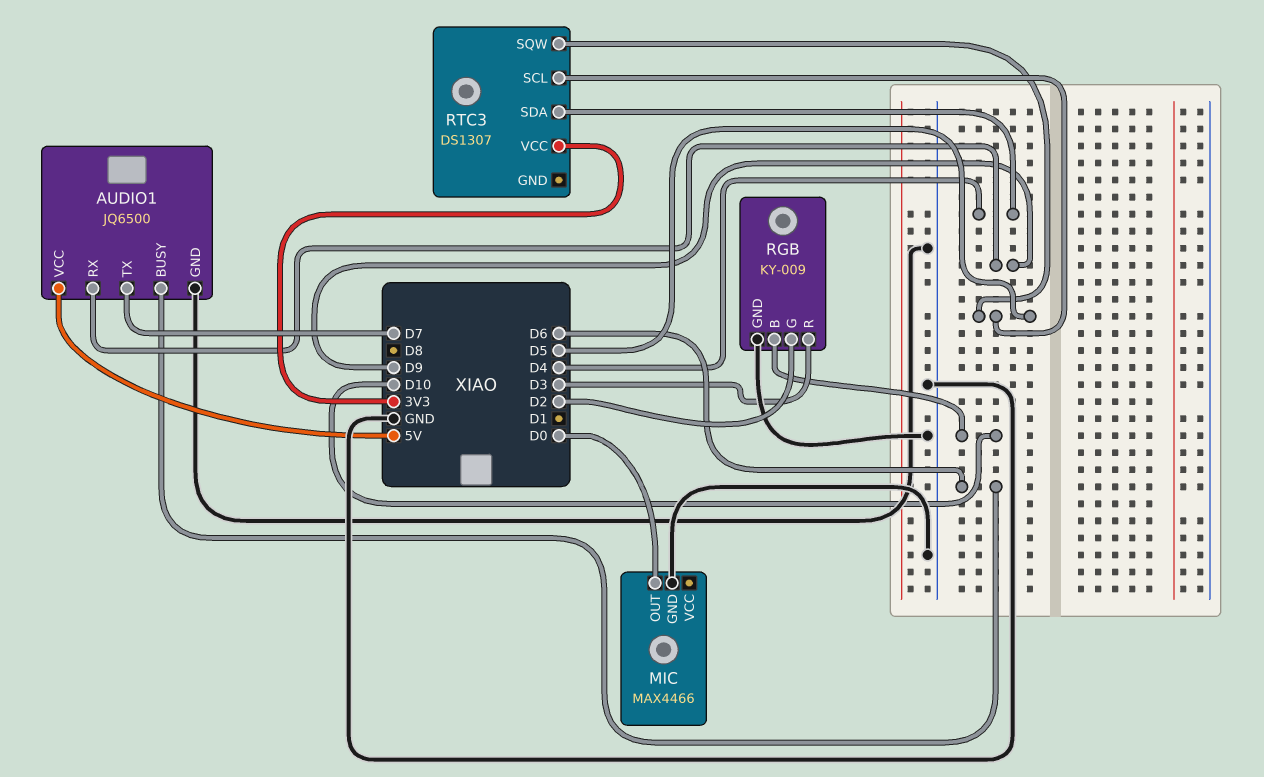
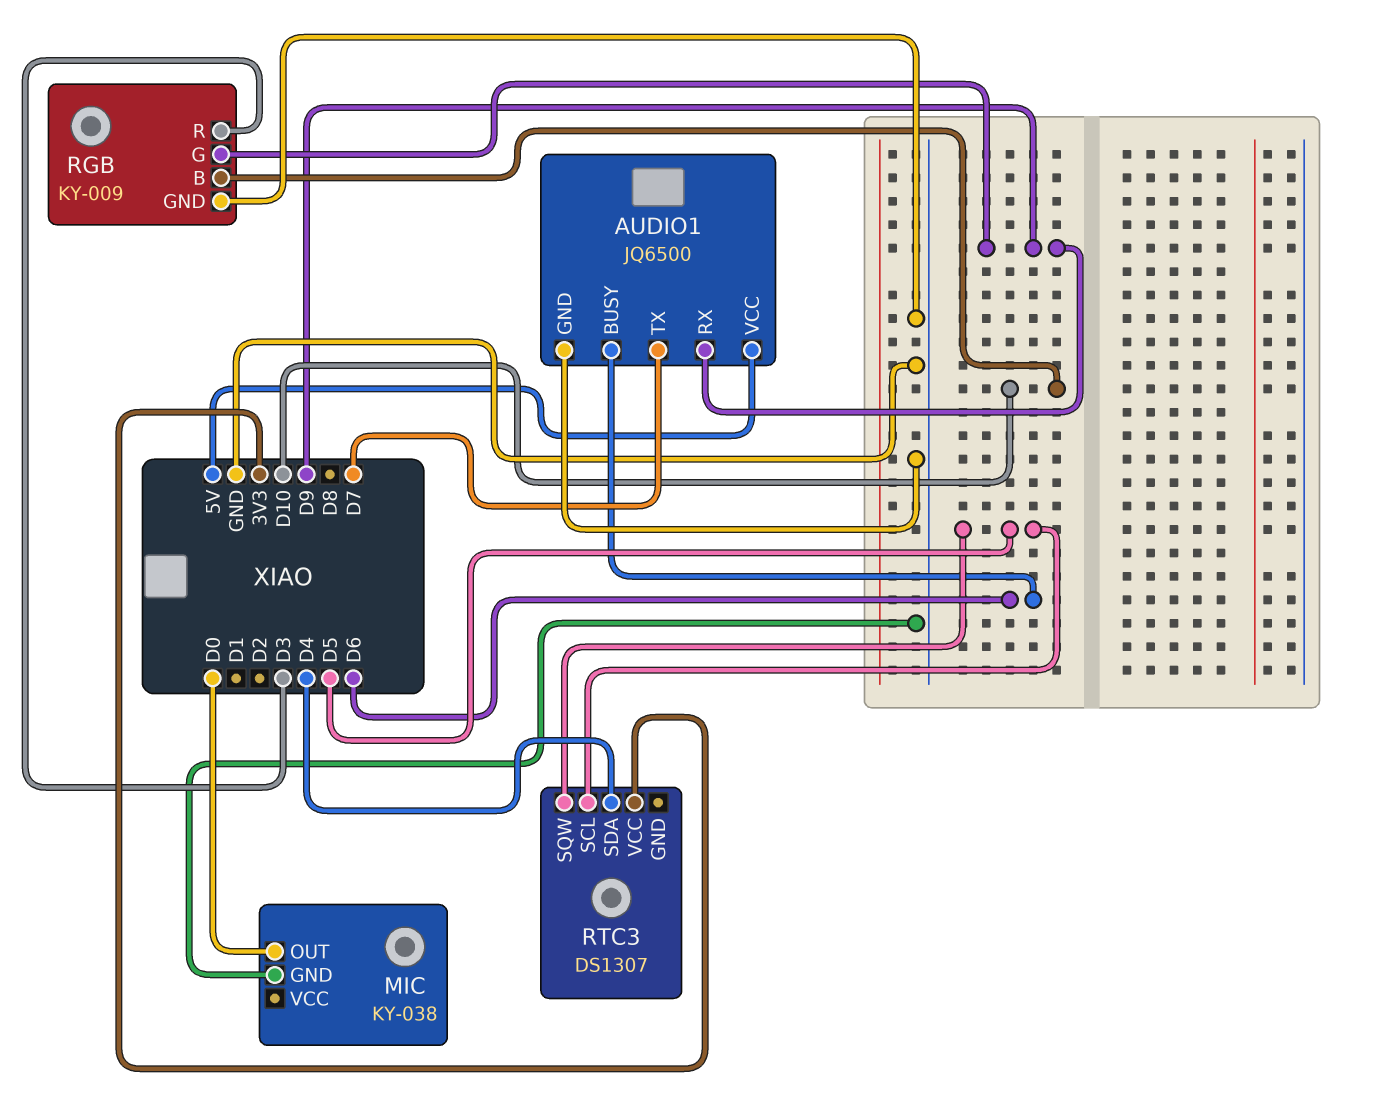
MIC: MAX4466 -> KY-038
RGB pin G: D2 -> D9

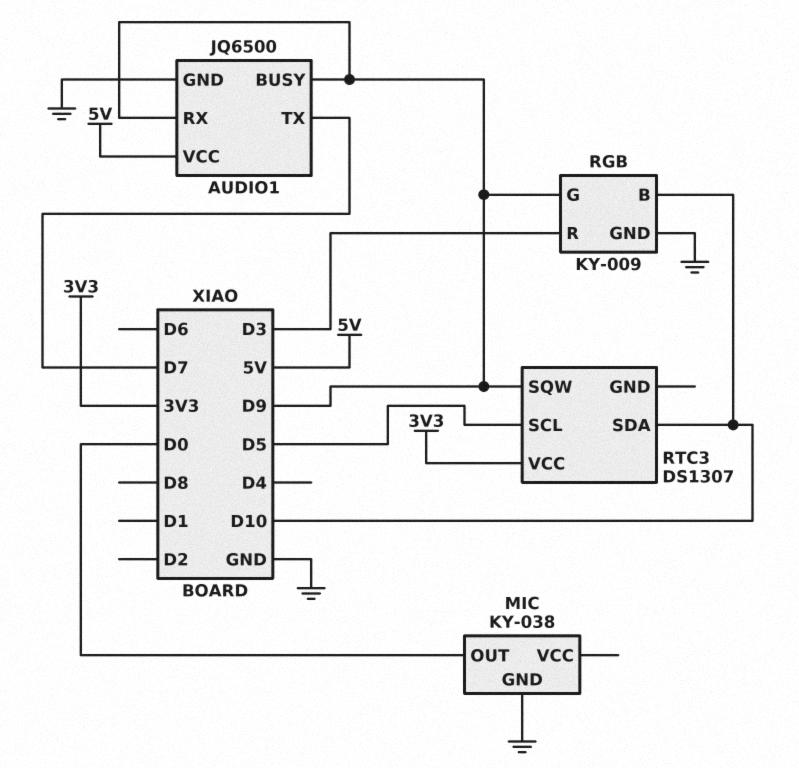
AUDIO1 pin BUSY: D6 -> D9
RTC3 pin SDA: D4 -> D10
RTC3 pin SQW: D5 -> D9

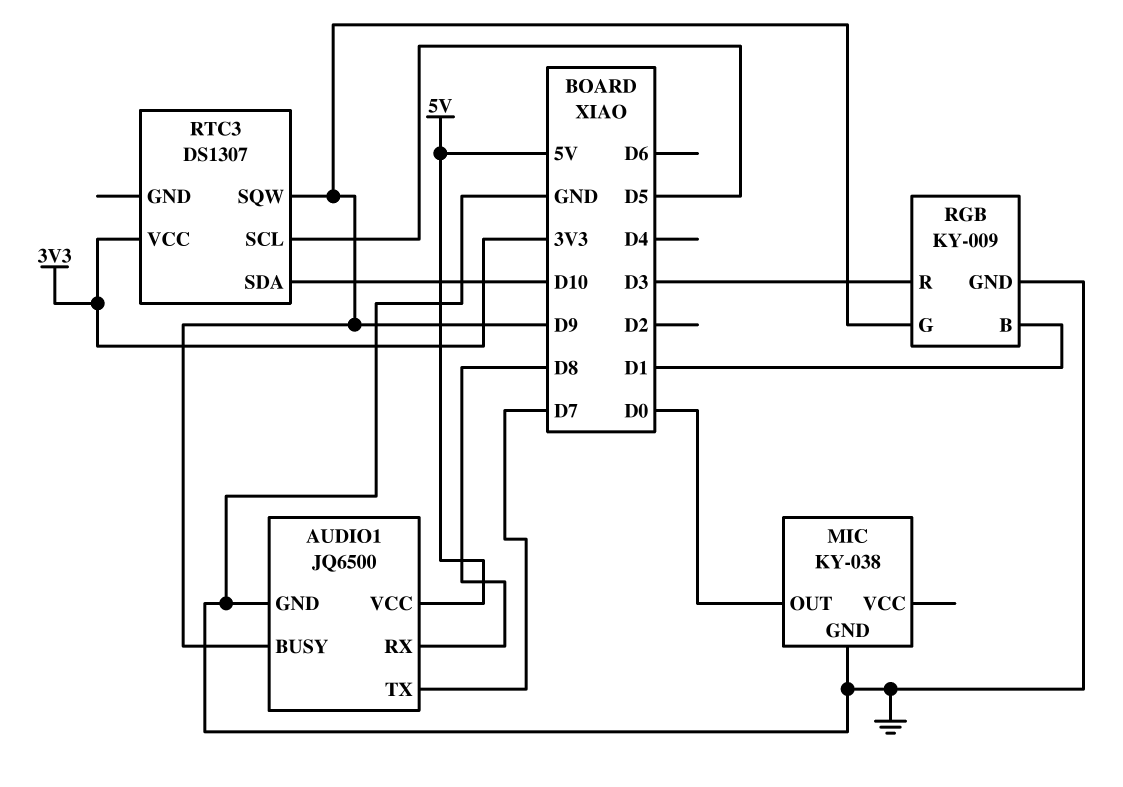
AUDIO1 pin RX: D9 -> D8
RGB pin B: D10 -> D1

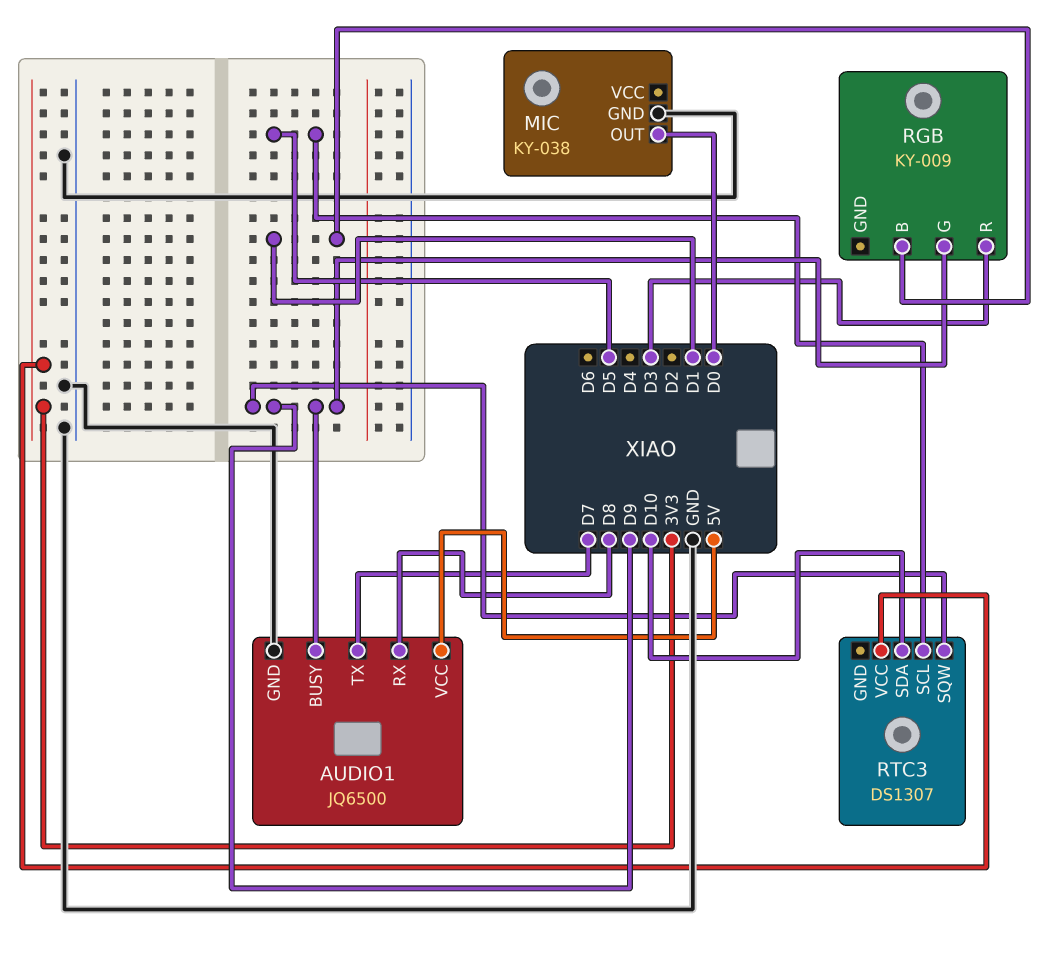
RGB pin GND: GND -> none

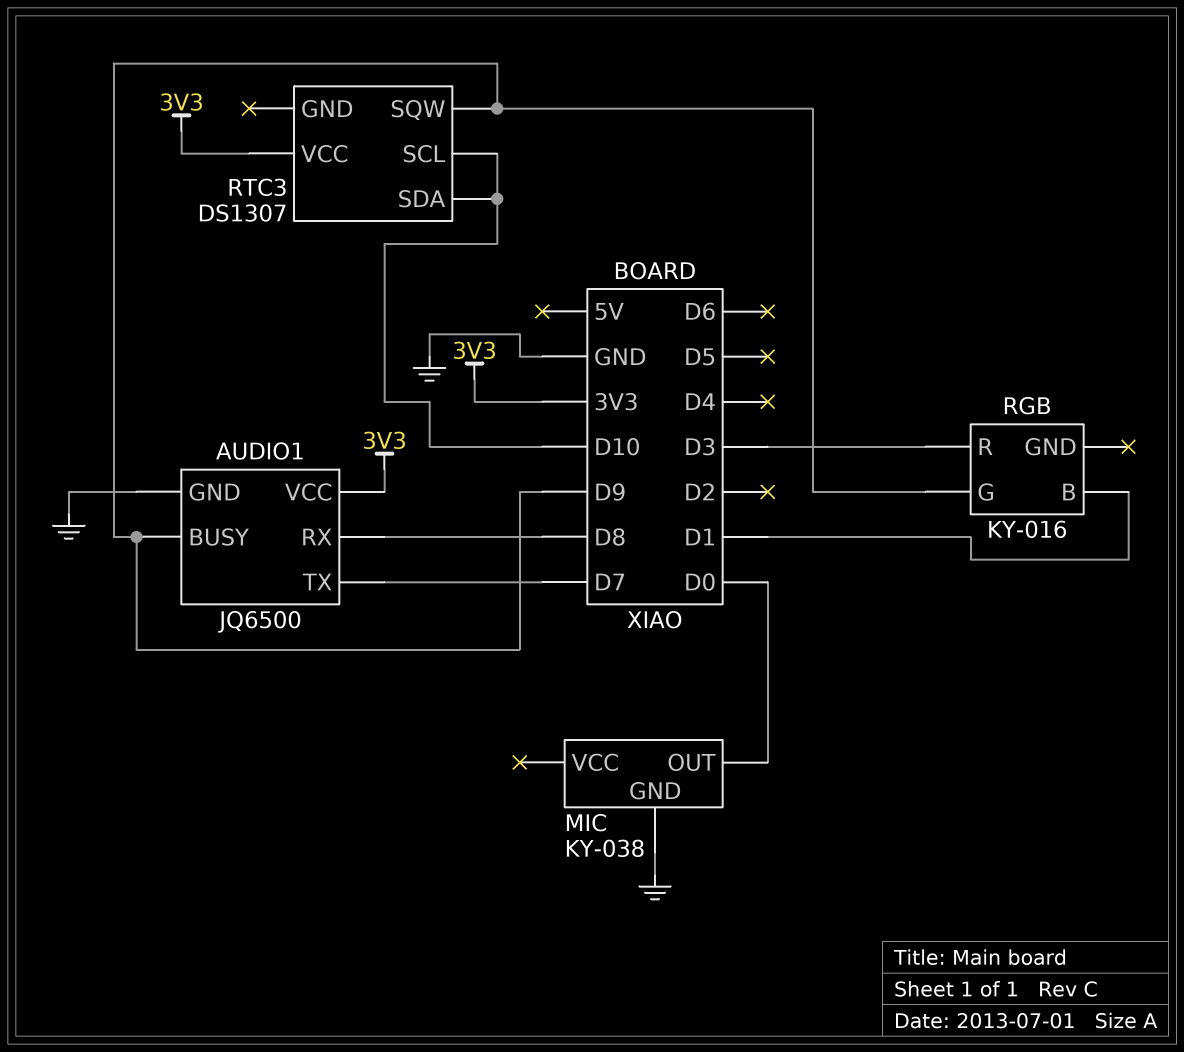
AUDIO1 pin VCC: 5V -> 3V3
RGB: KY-009 -> KY-016
RTC3 pin SCL: D5 -> D10

